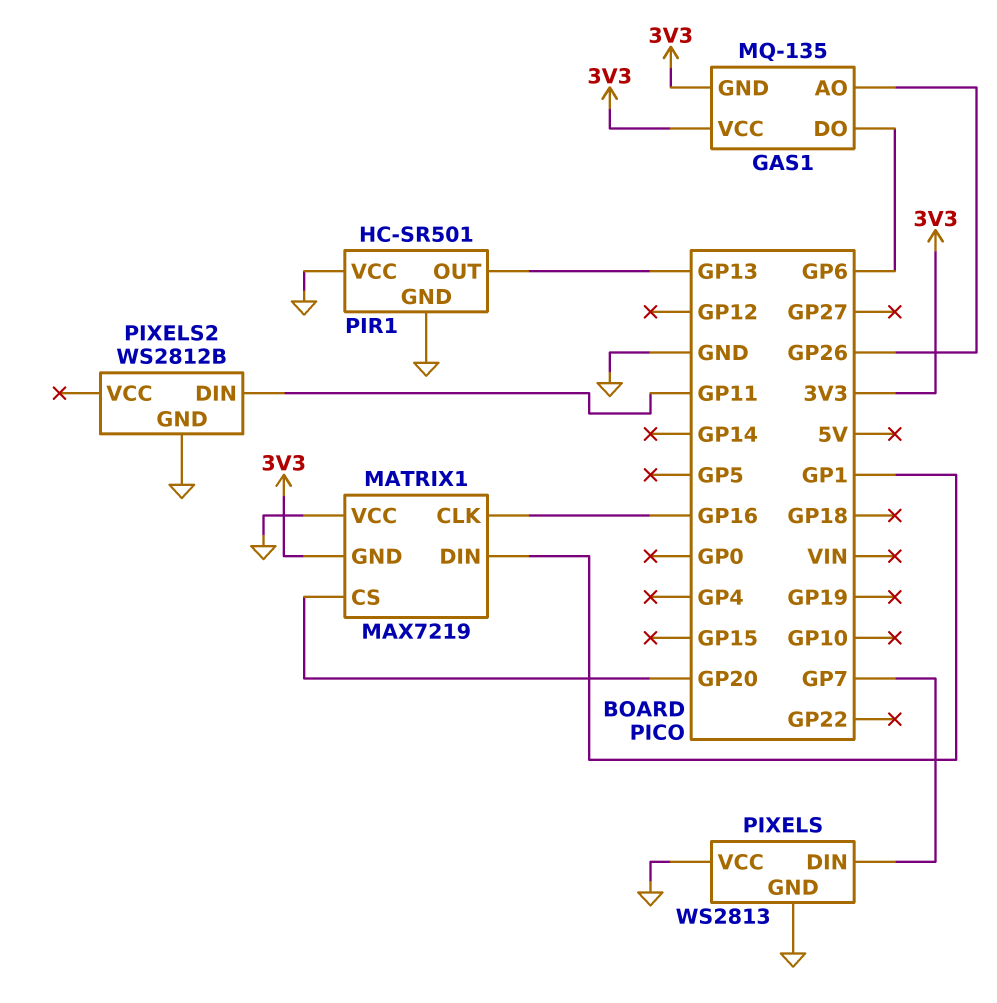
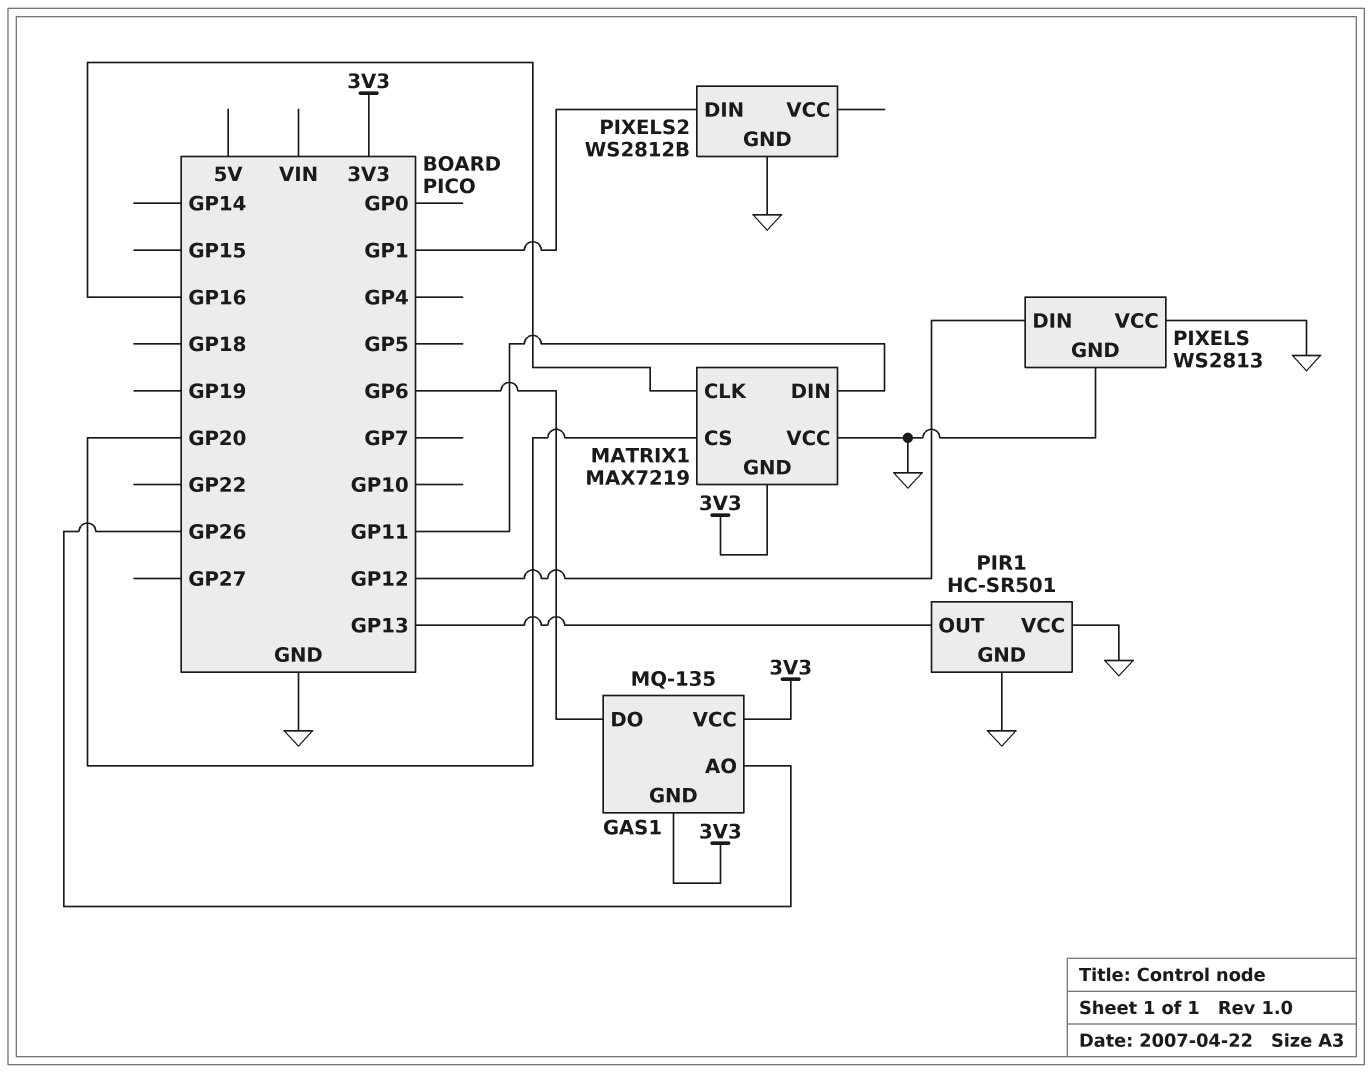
MATRIX1 pin DIN: GP1 -> GP11
PIXELS pin DIN: GP7 -> GP12
PIXELS2 pin DIN: GP11 -> GP1

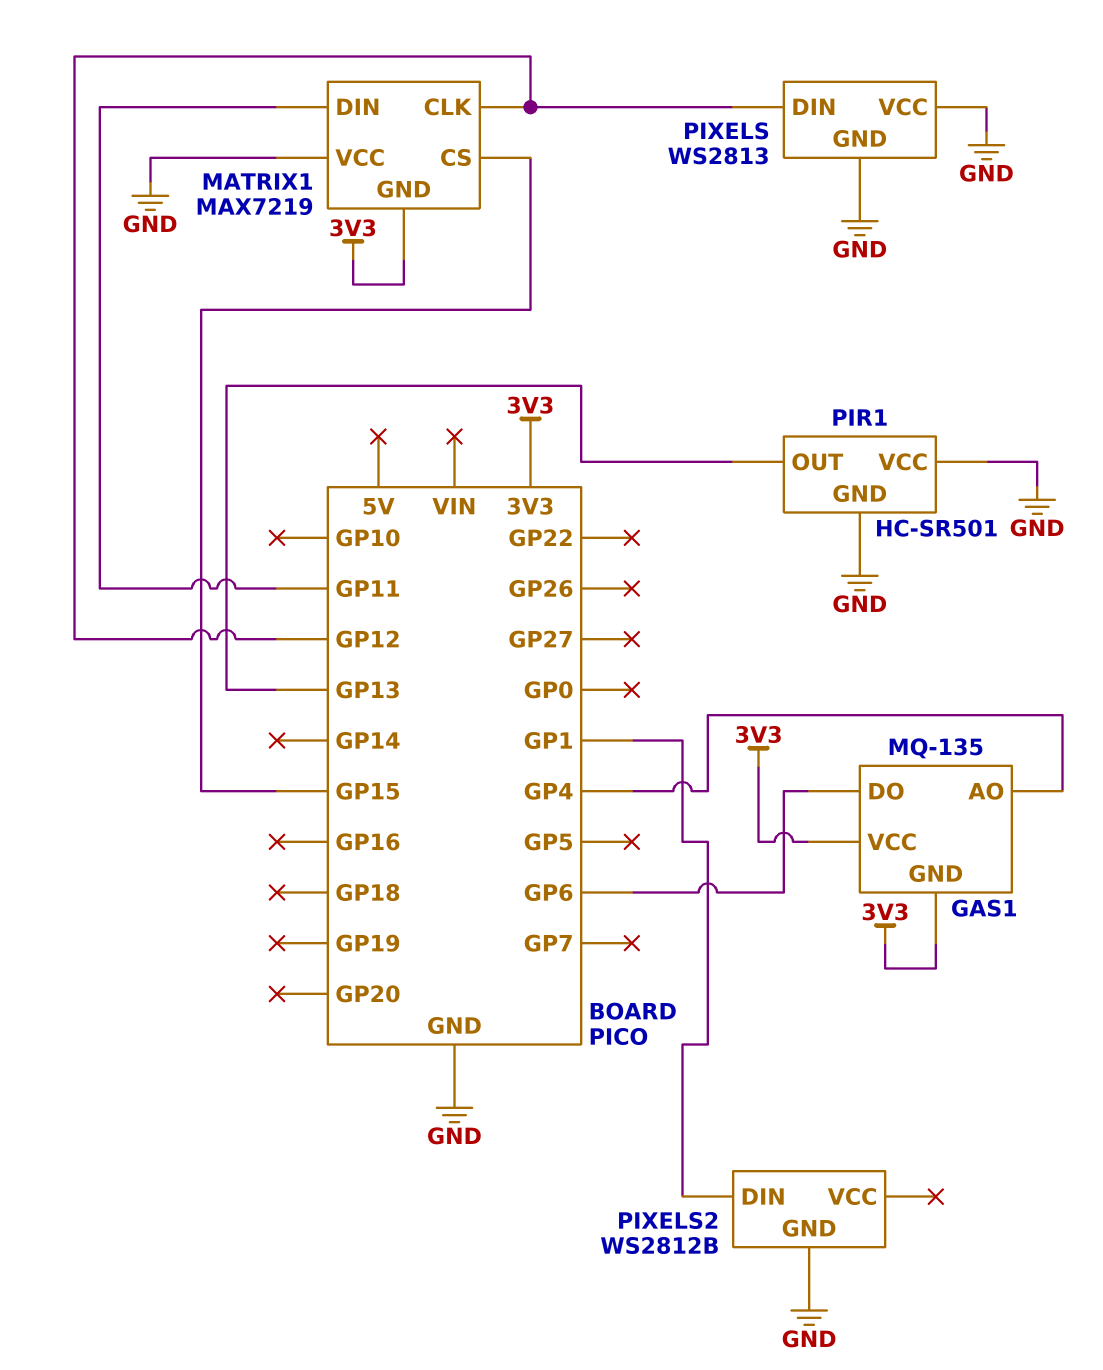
GAS1 pin AO: GP26 -> GP4
MATRIX1 pin CLK: GP16 -> GP12
MATRIX1 pin CS: GP20 -> GP15

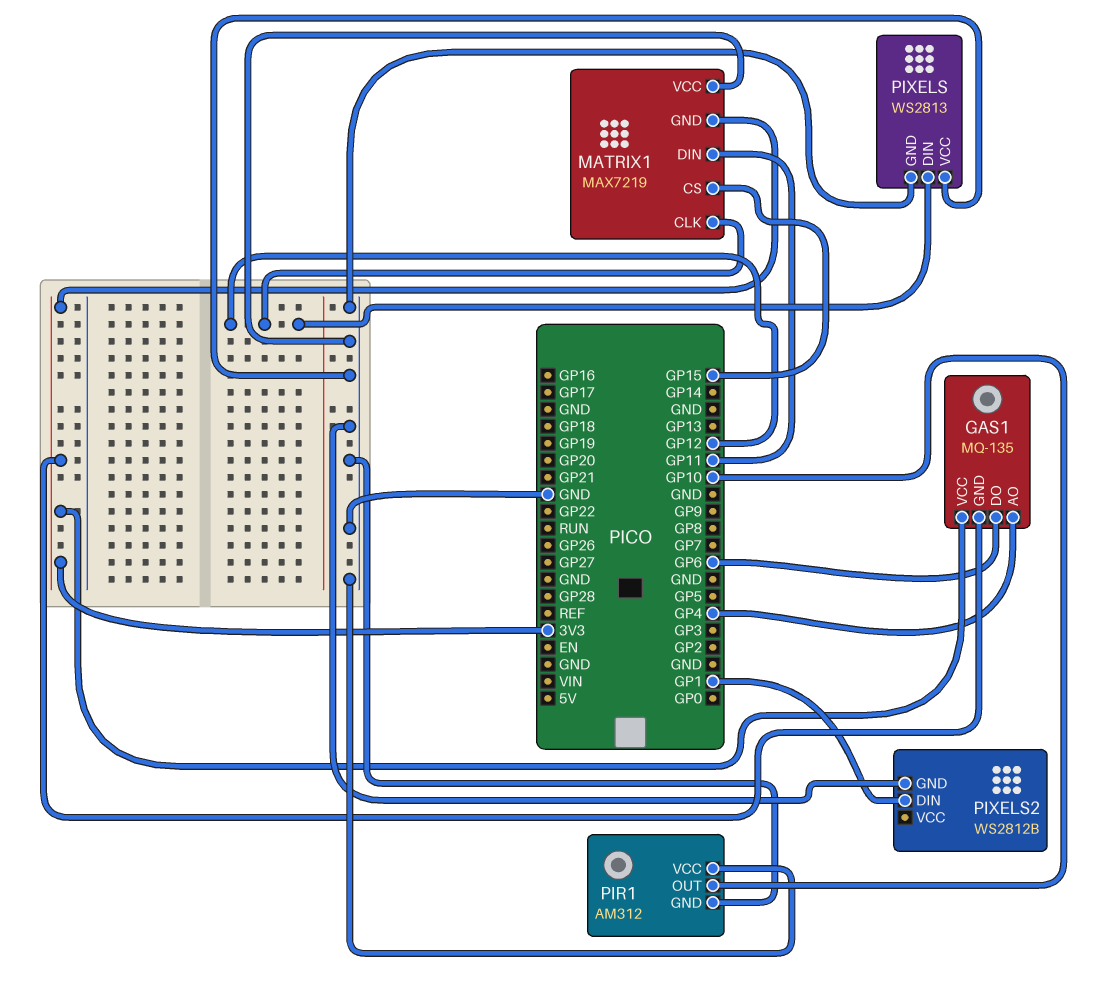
PIR1: HC-SR501 -> AM312
PIR1 pin OUT: GP13 -> GP10

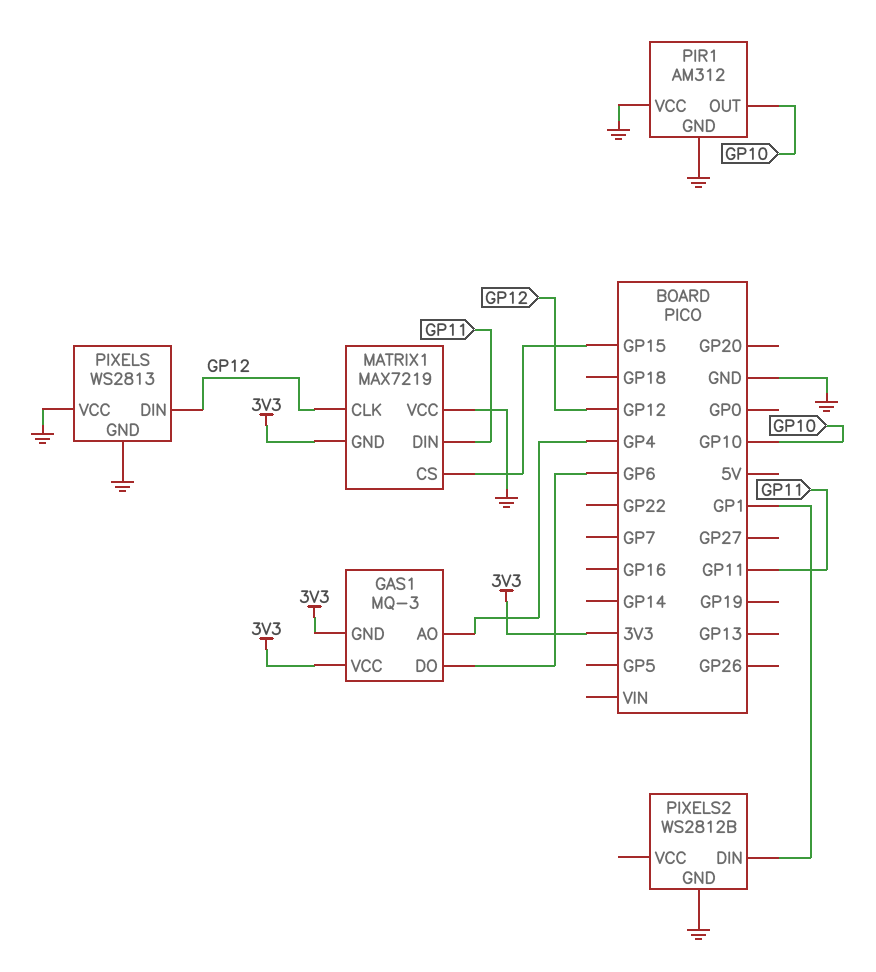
GAS1: MQ-135 -> MQ-3

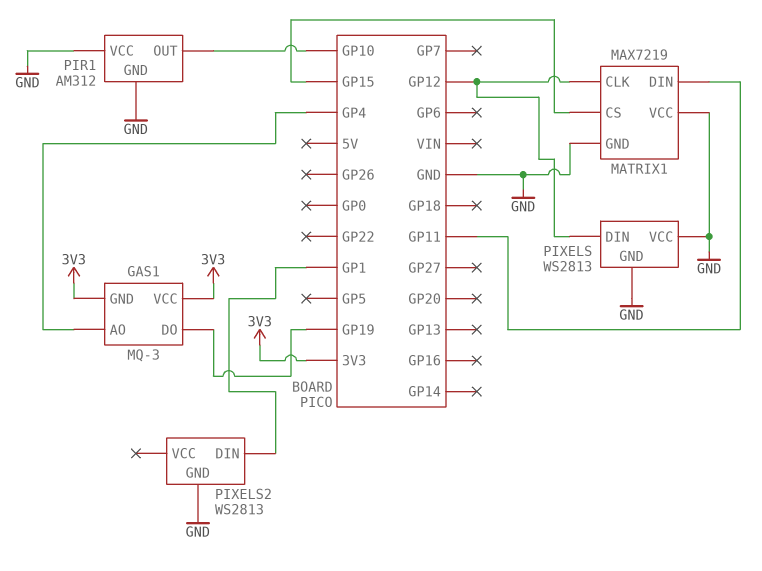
GAS1 pin DO: GP6 -> GP19
MATRIX1 pin GND: 3V3 -> GND
PIXELS2: WS2812B -> WS2813

